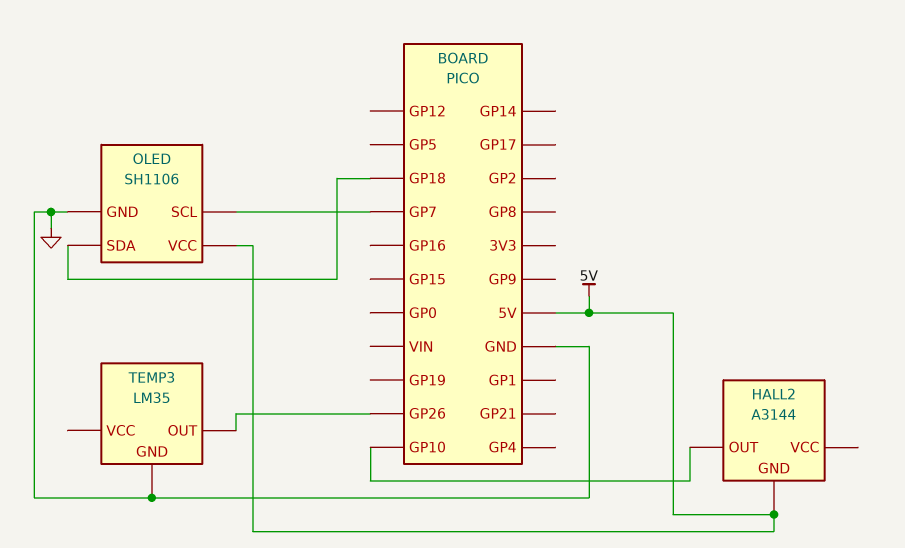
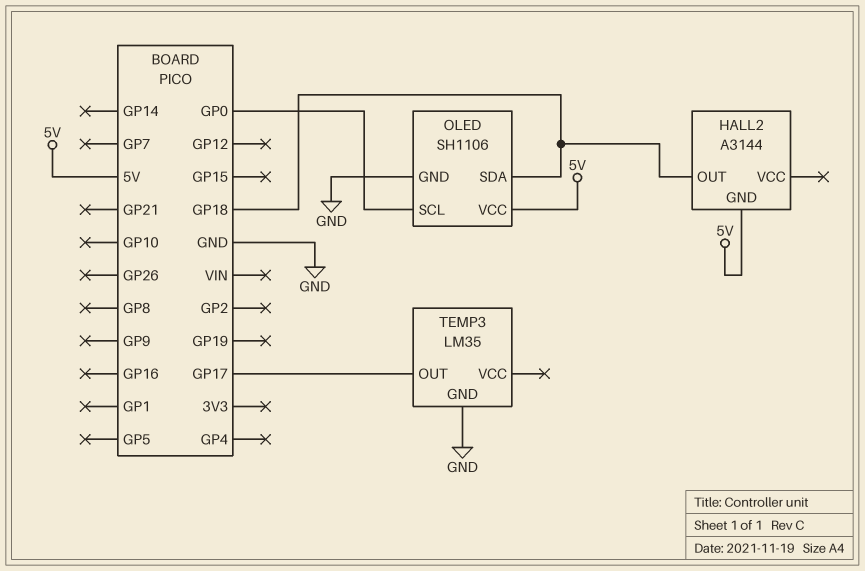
HALL2 pin OUT: GP10 -> GP18
OLED pin SCL: GP7 -> GP0
TEMP3 pin OUT: GP26 -> GP17

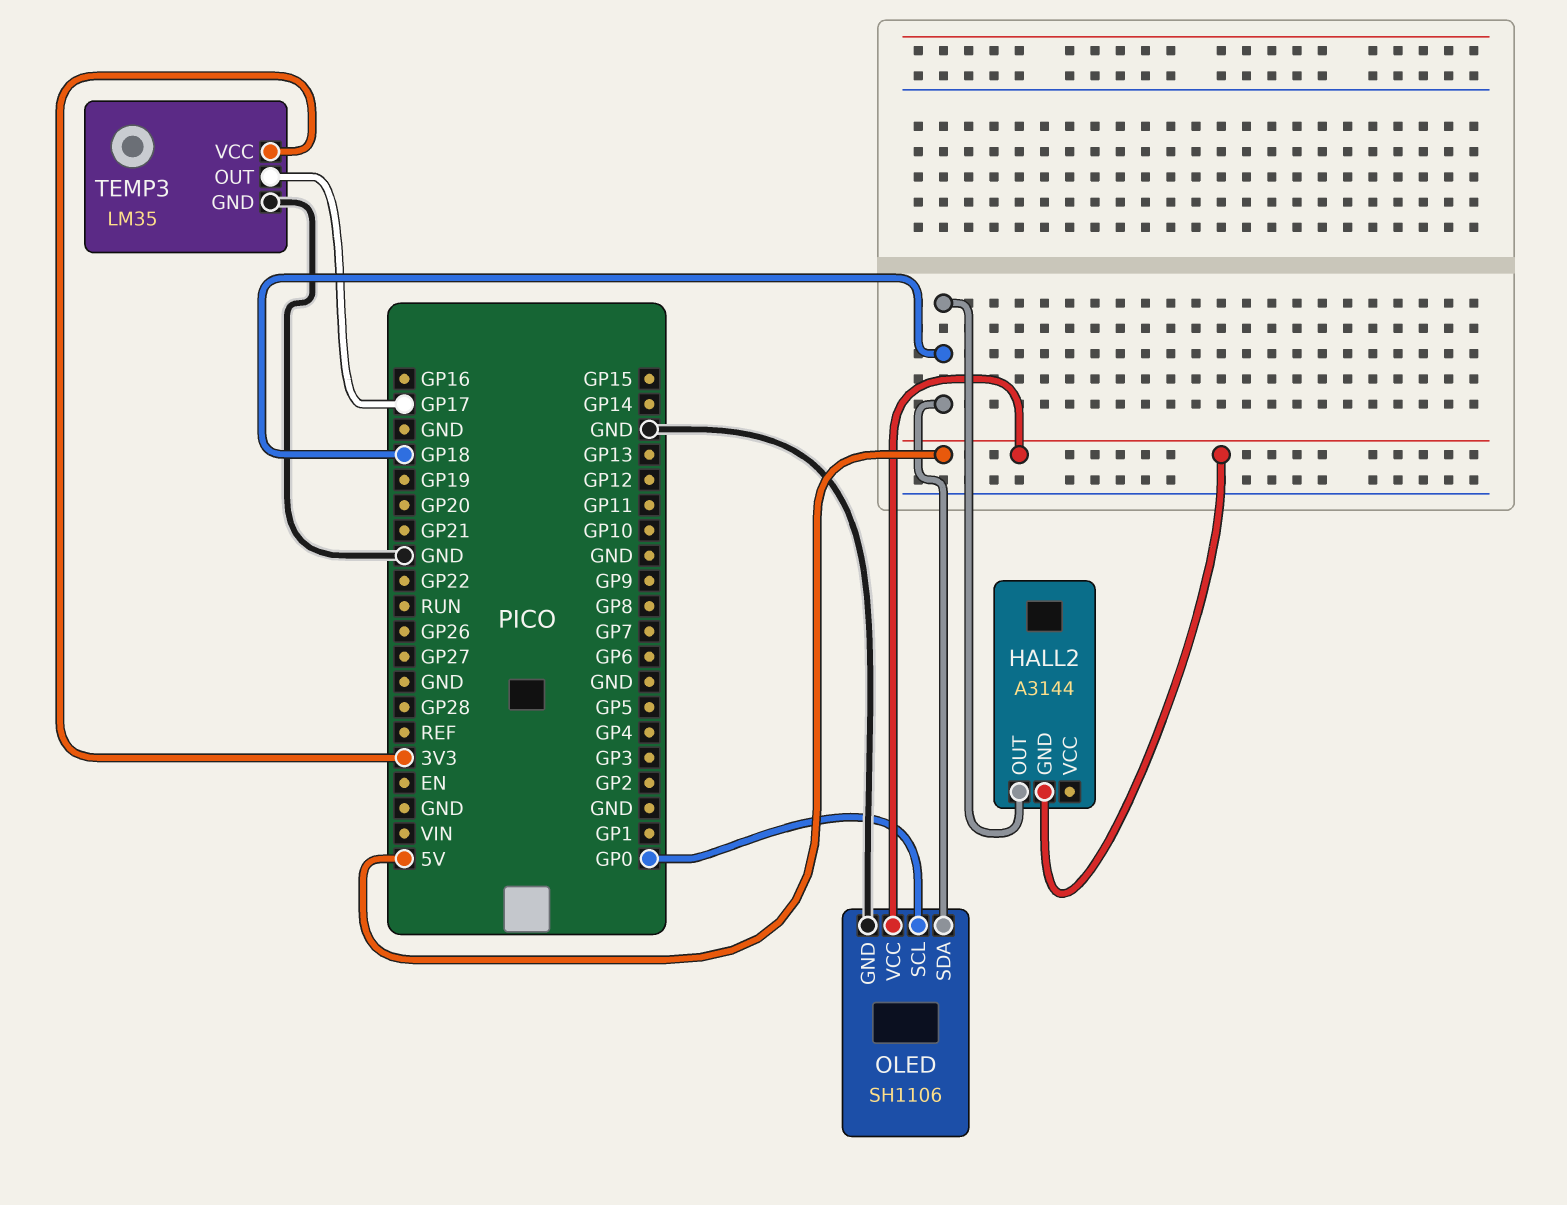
TEMP3 pin VCC: none -> 3V3

